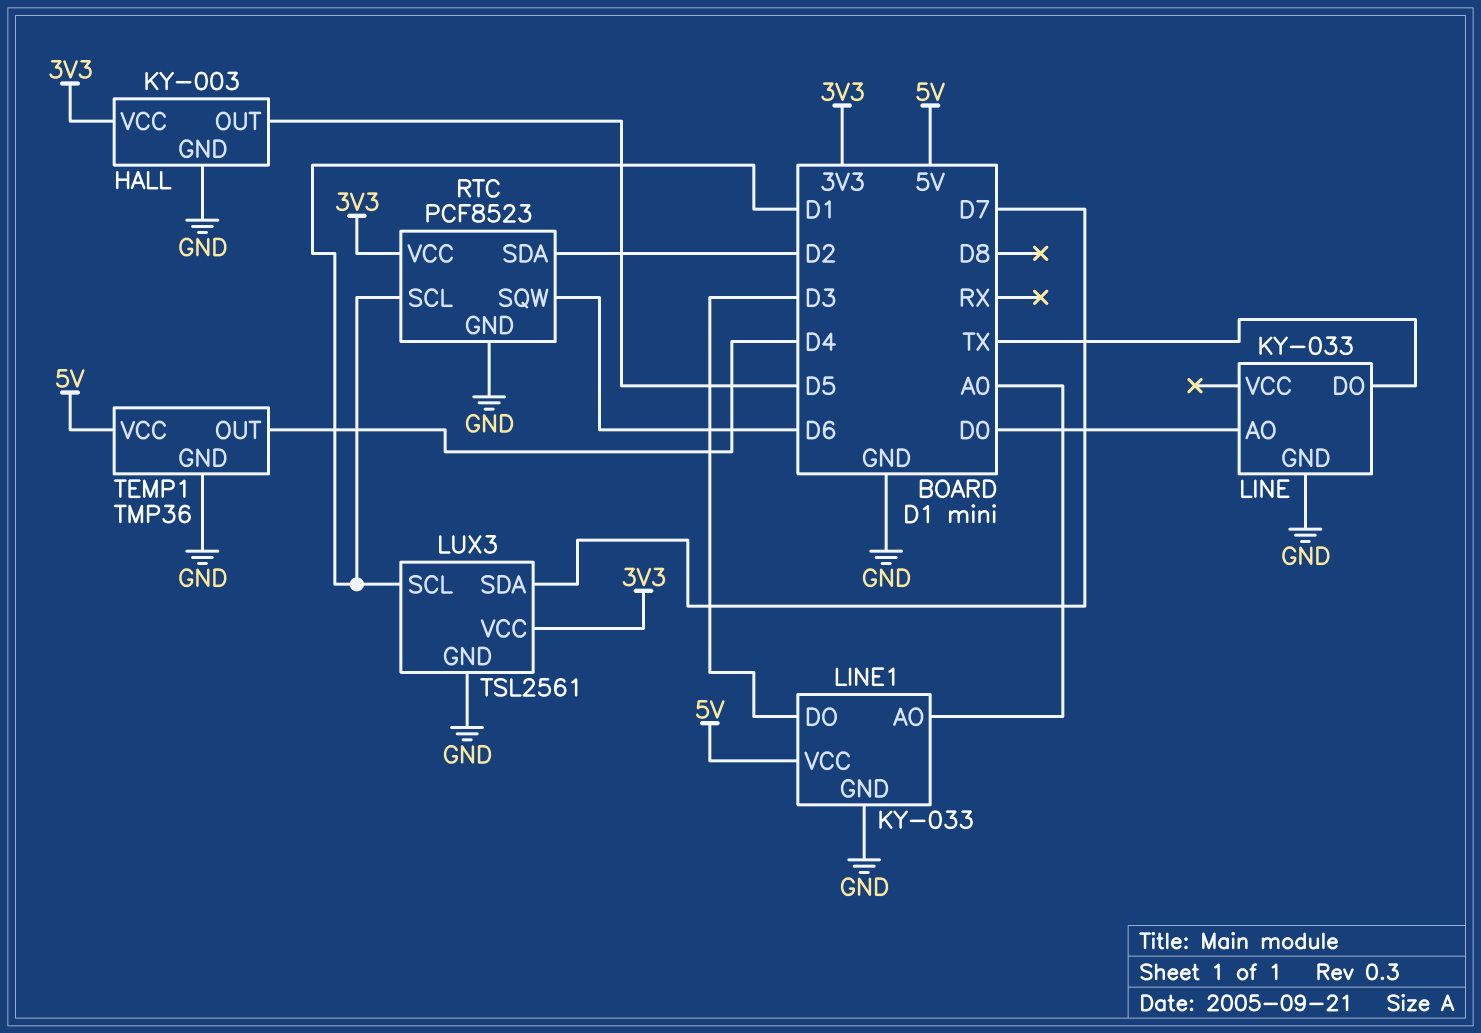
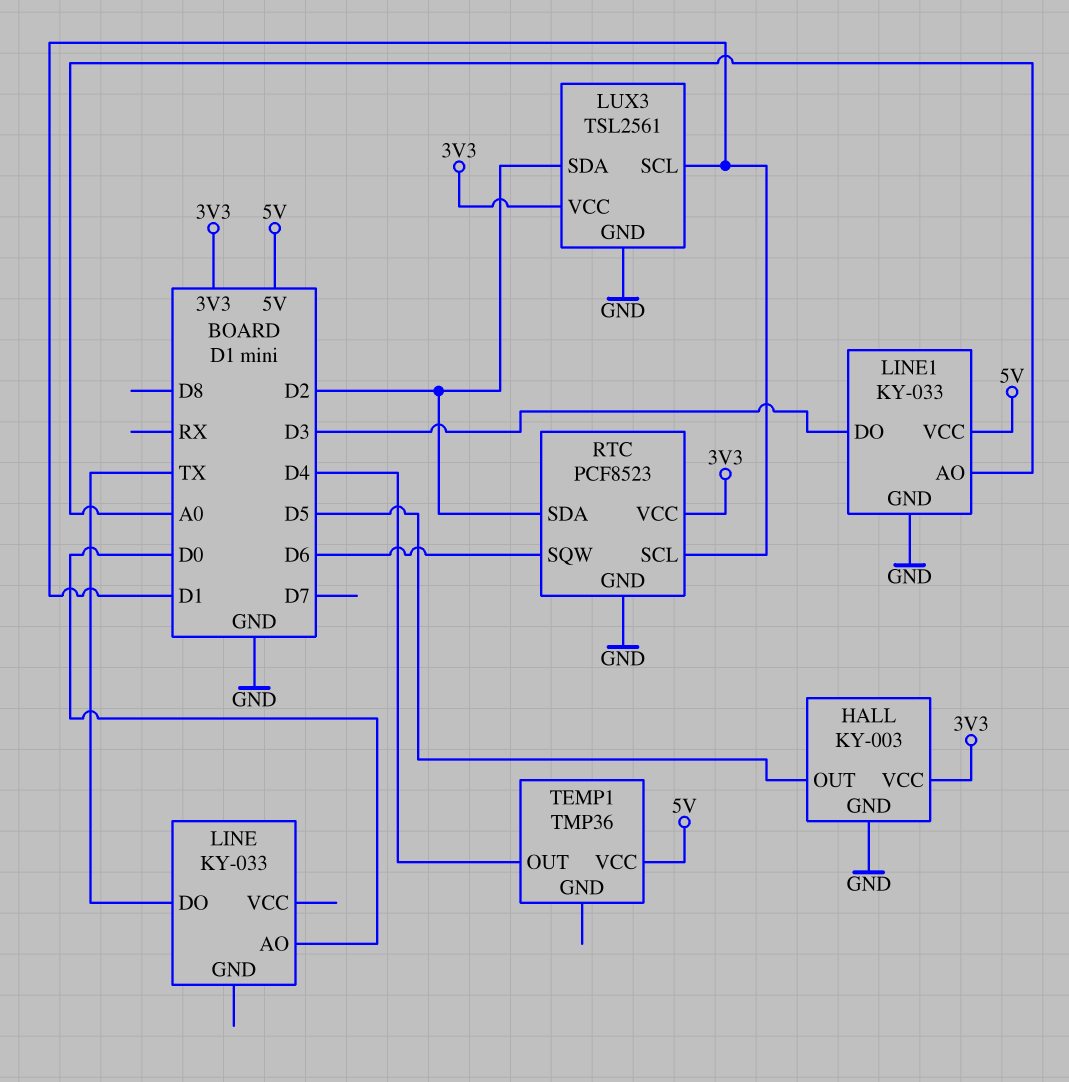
LINE pin GND: GND -> none
LUX3 pin SDA: D7 -> D2
TEMP1 pin GND: GND -> none

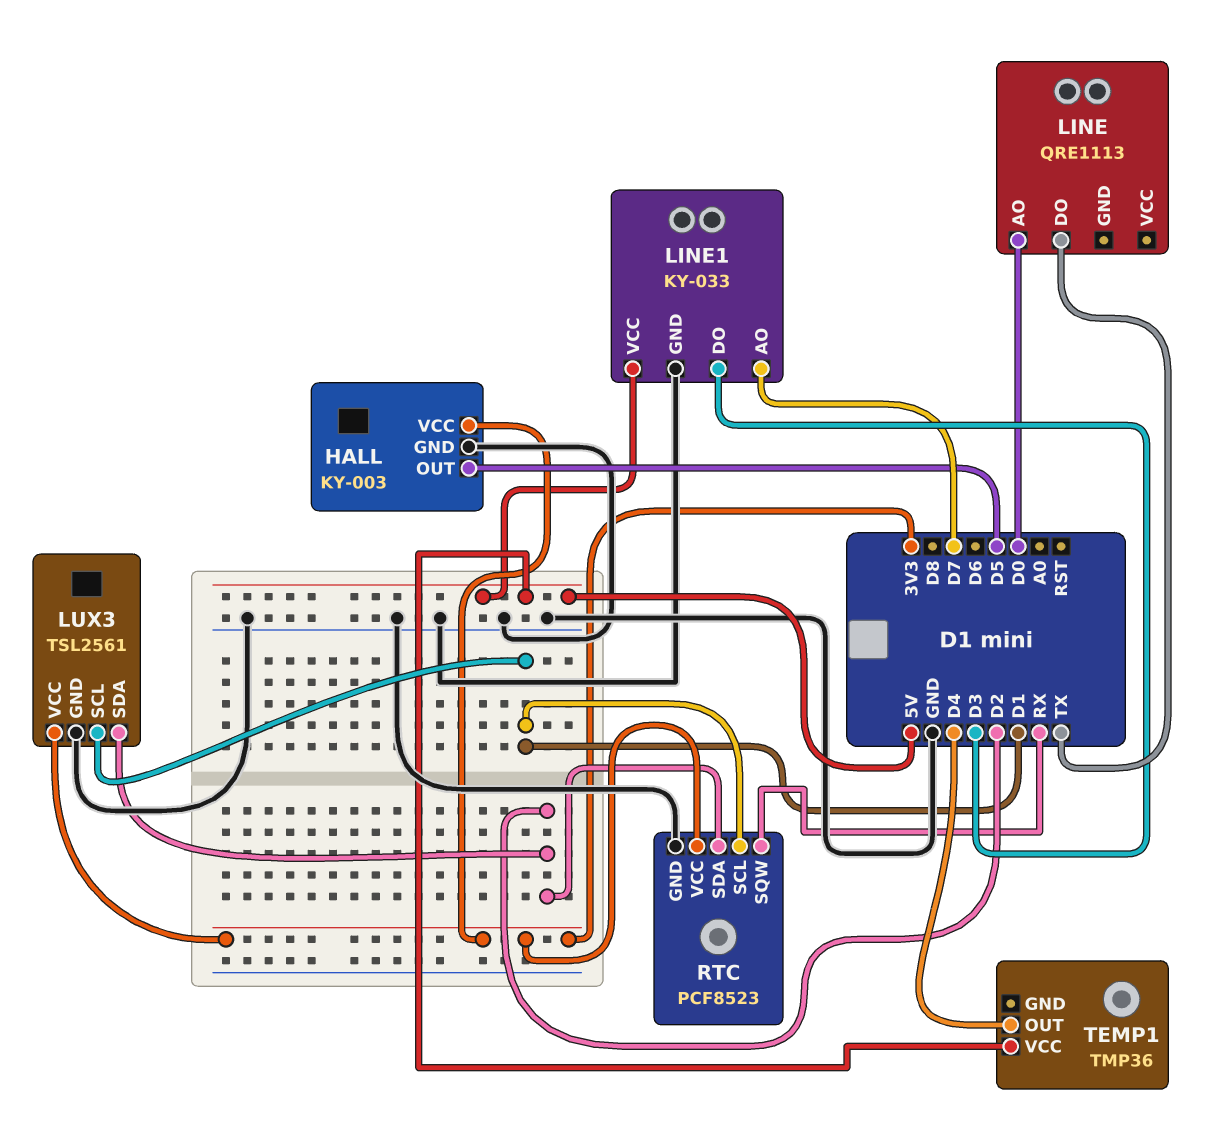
LINE: KY-033 -> QRE1113
LINE1 pin AO: A0 -> D7
RTC pin SQW: D6 -> RX

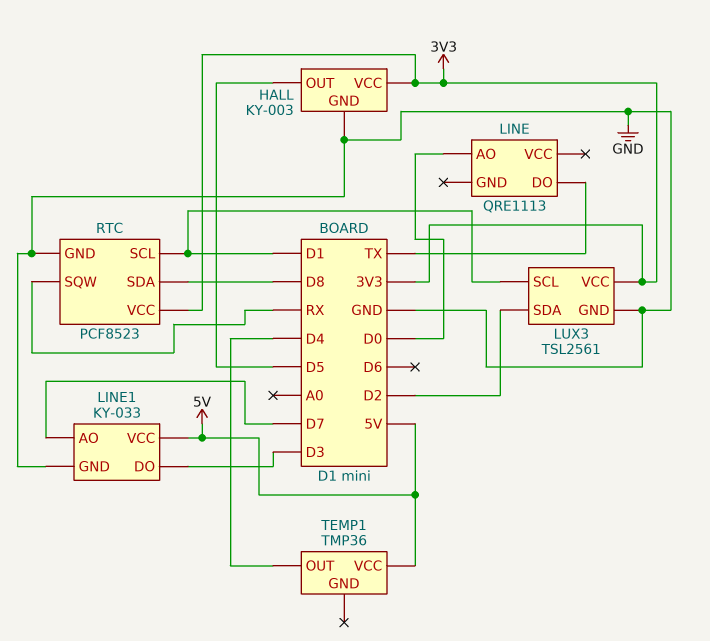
RTC pin SDA: D2 -> D8

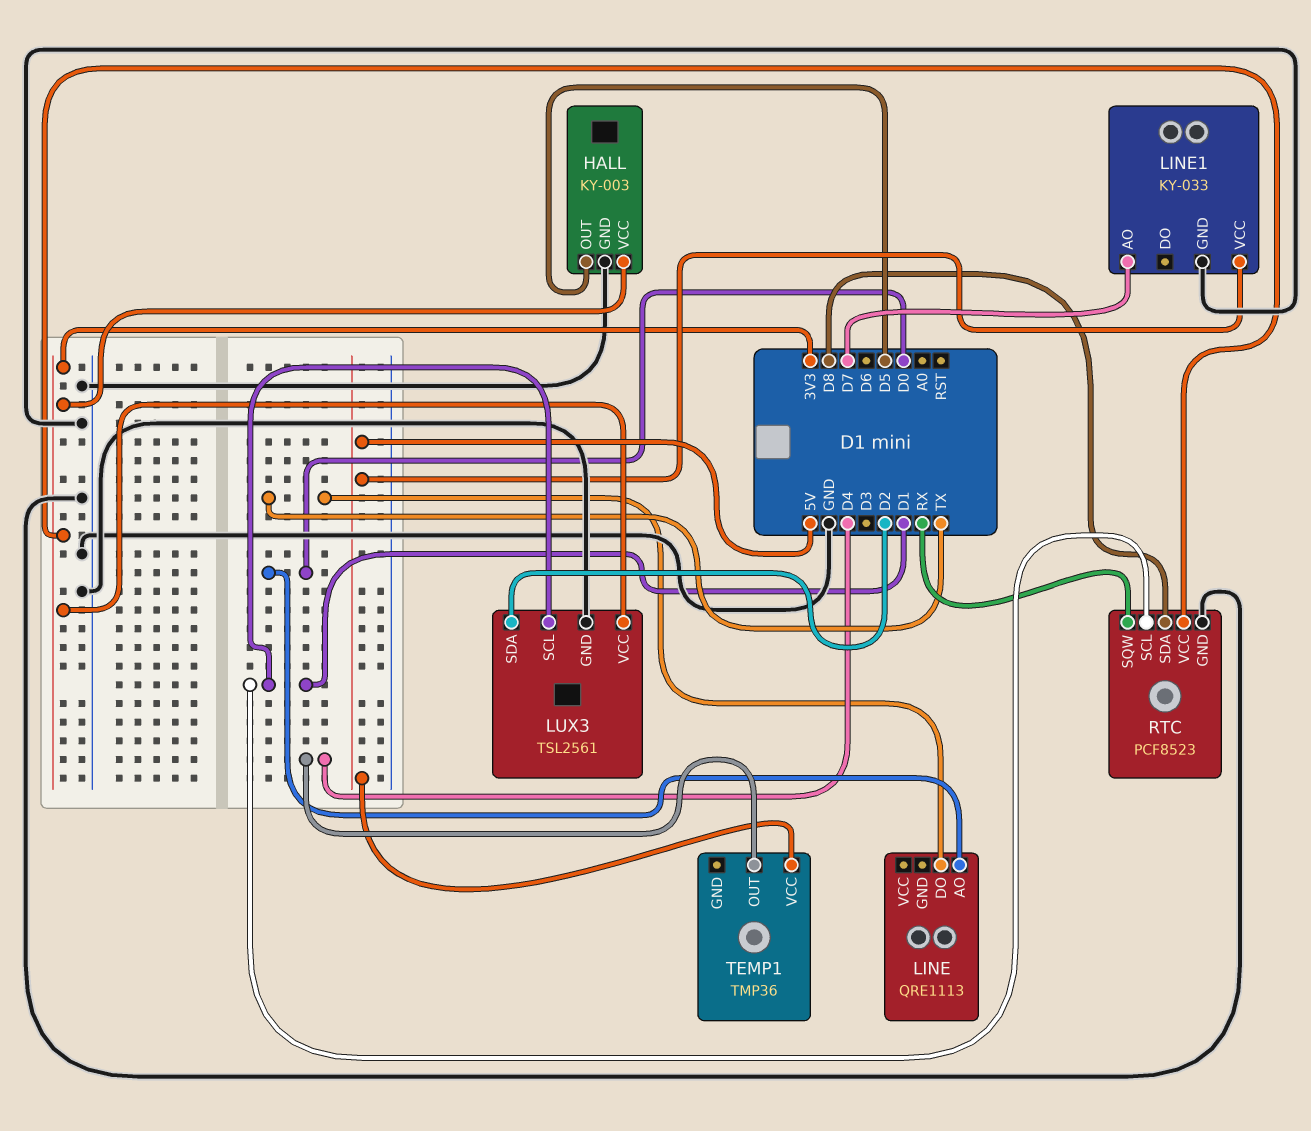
LINE1 pin DO: D3 -> none

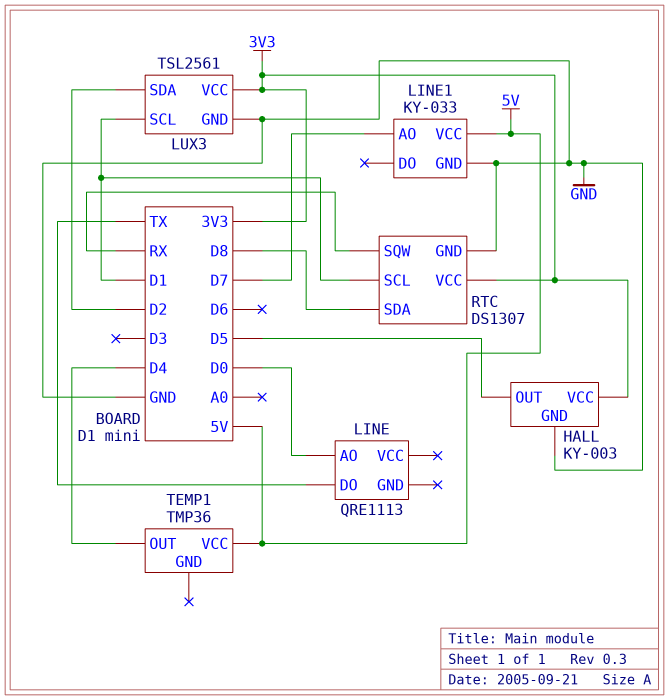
RTC: PCF8523 -> DS1307

